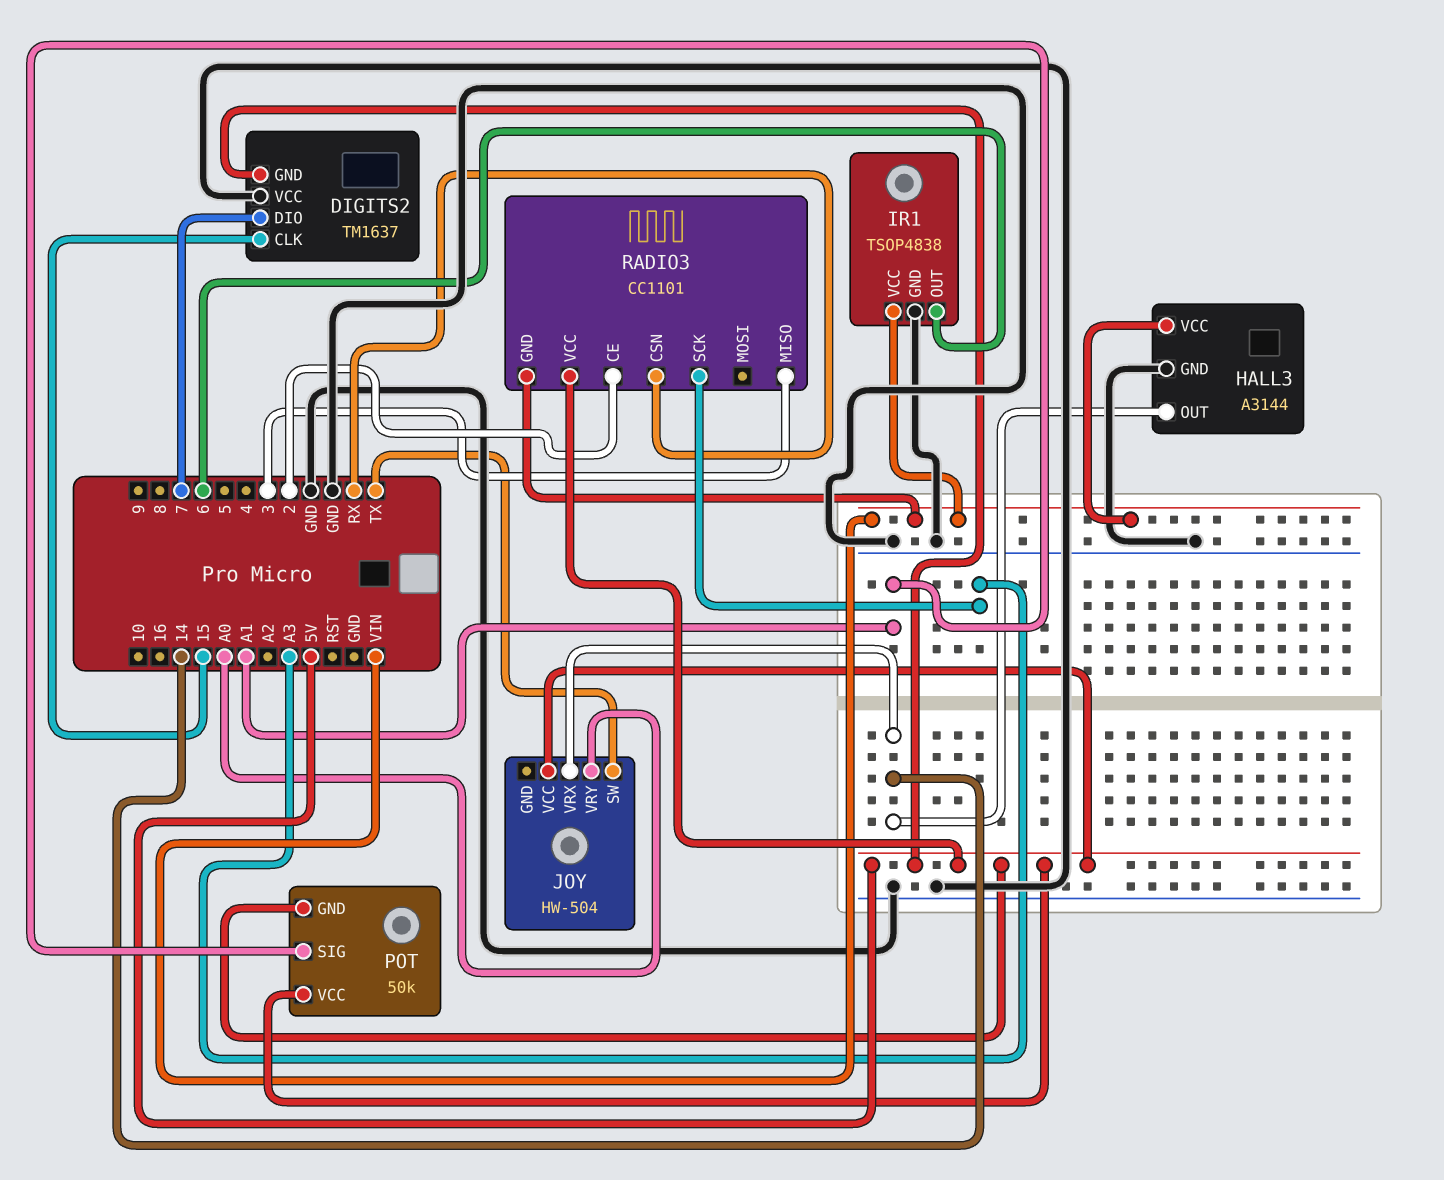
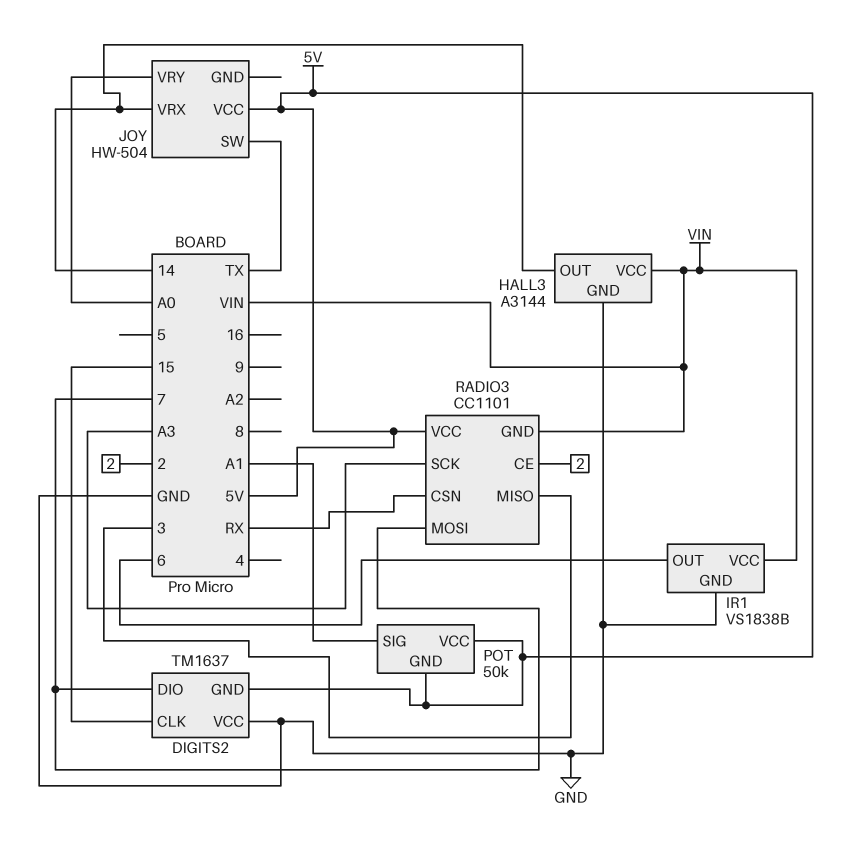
IR1: TSOP4838 -> VS1838B
RADIO3 pin MOSI: none -> 7

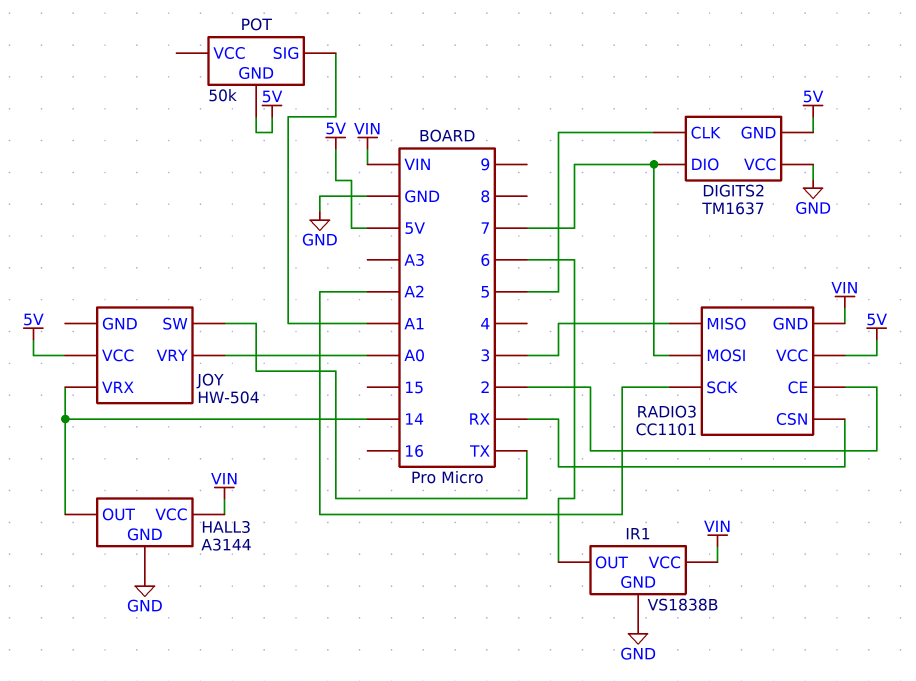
DIGITS2 pin CLK: 15 -> 5
POT pin VCC: 5V -> none
RADIO3 pin SCK: A3 -> A2

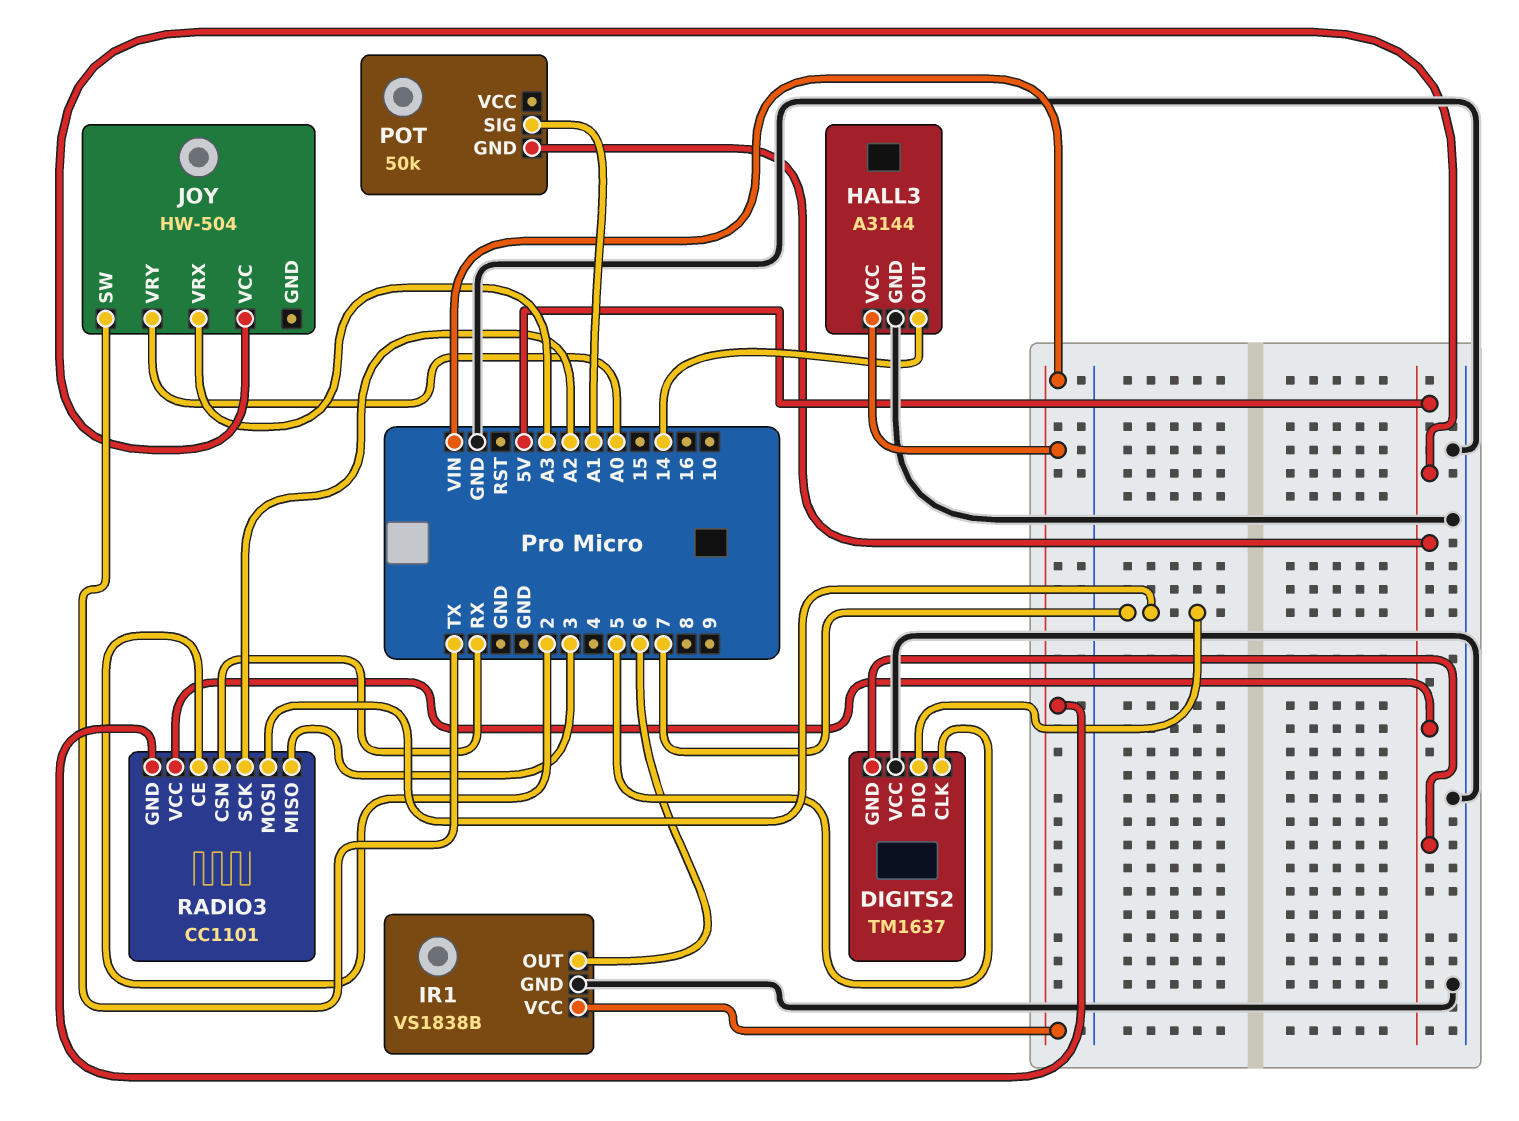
JOY pin VRX: 14 -> A3

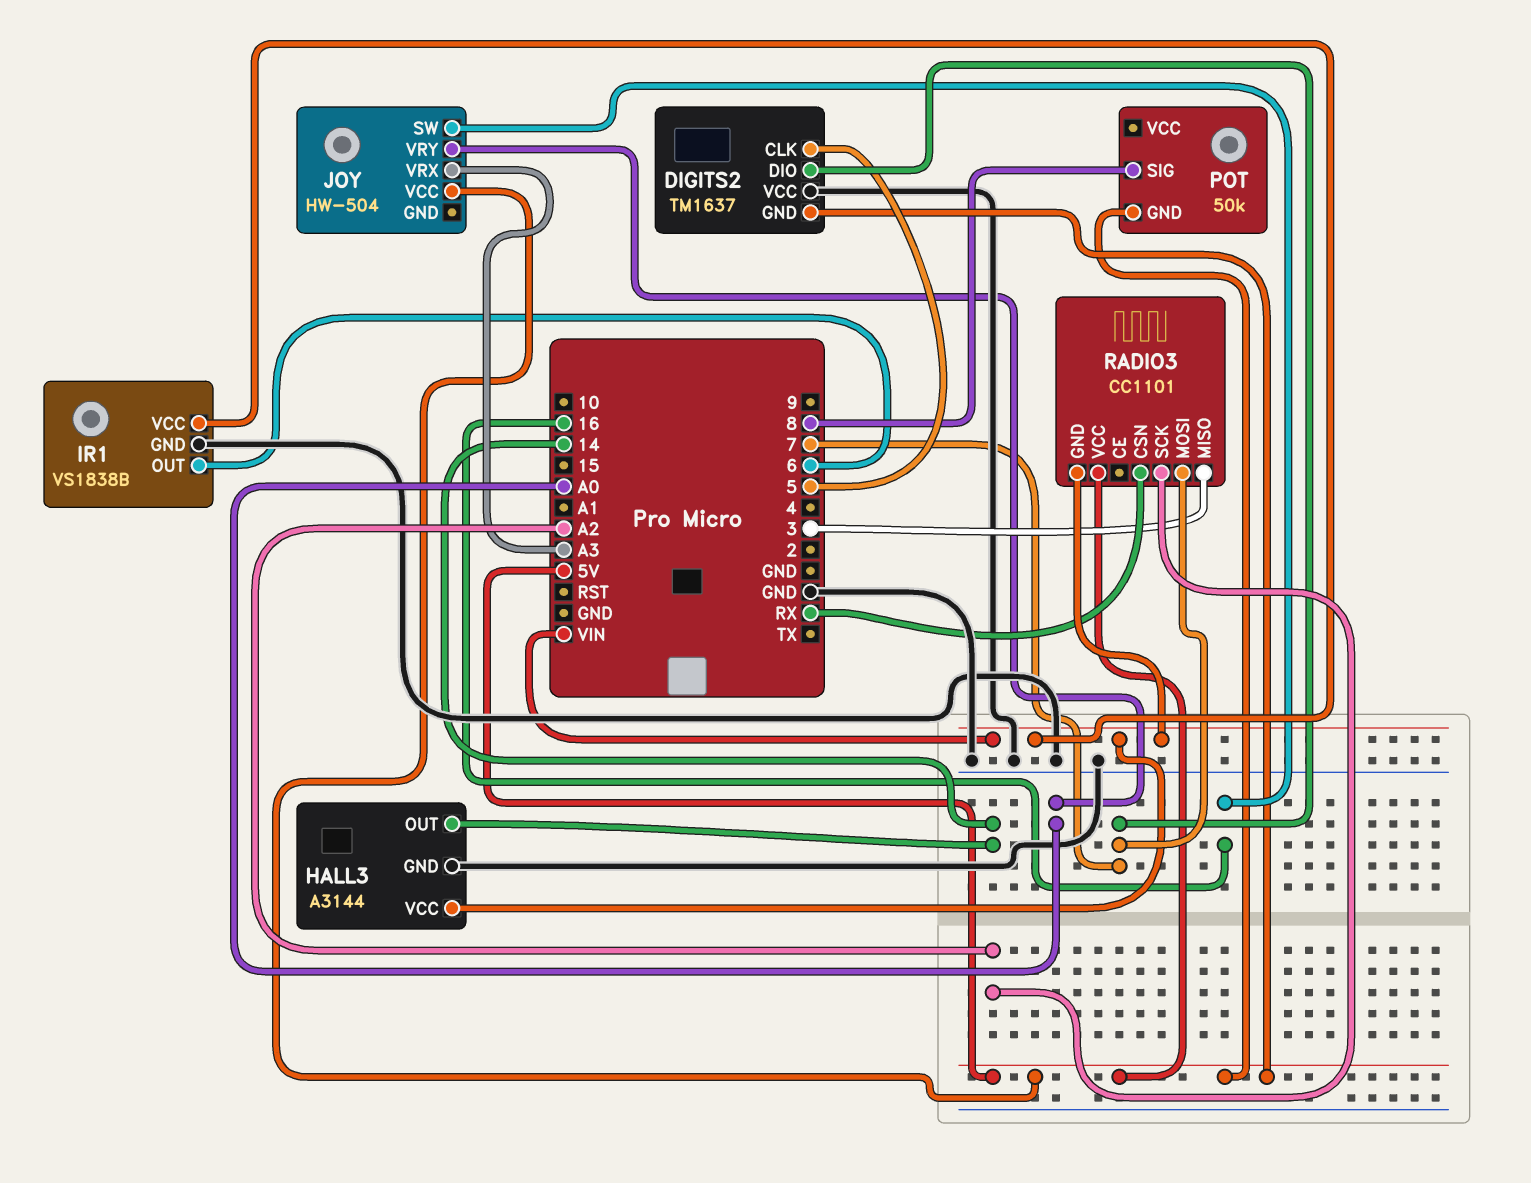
JOY pin SW: TX -> 16
POT pin SIG: A1 -> 8
RADIO3 pin CE: 2 -> none

